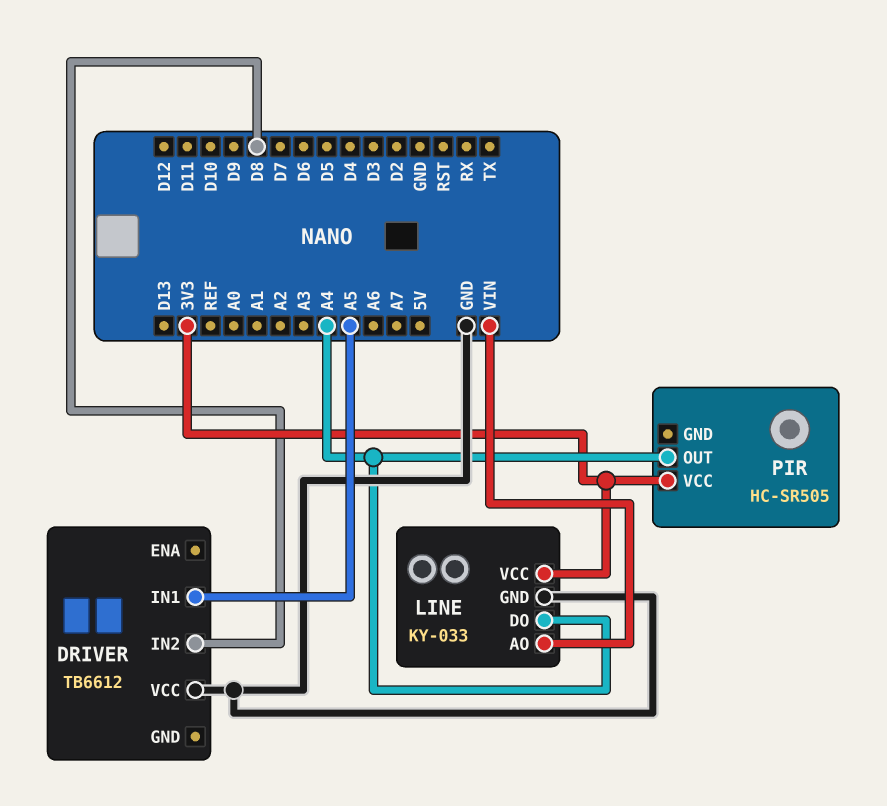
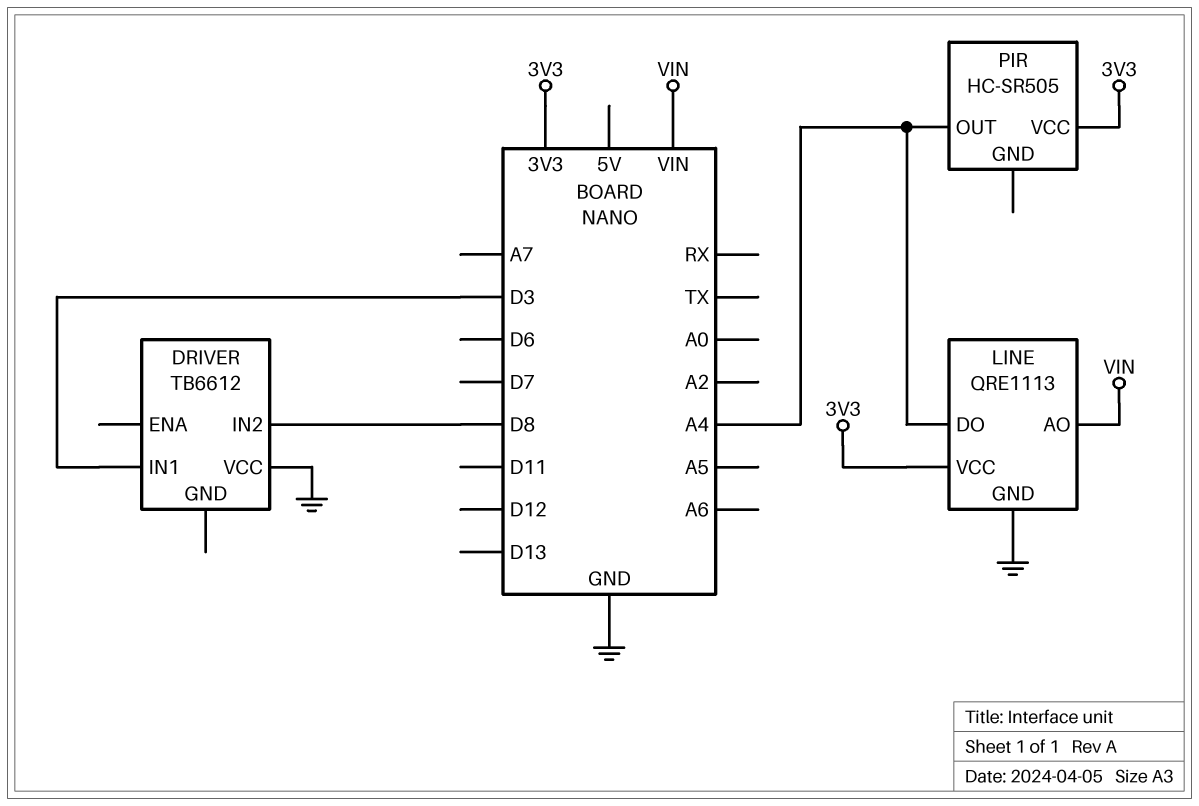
DRIVER pin IN1: A5 -> D3
LINE: KY-033 -> QRE1113

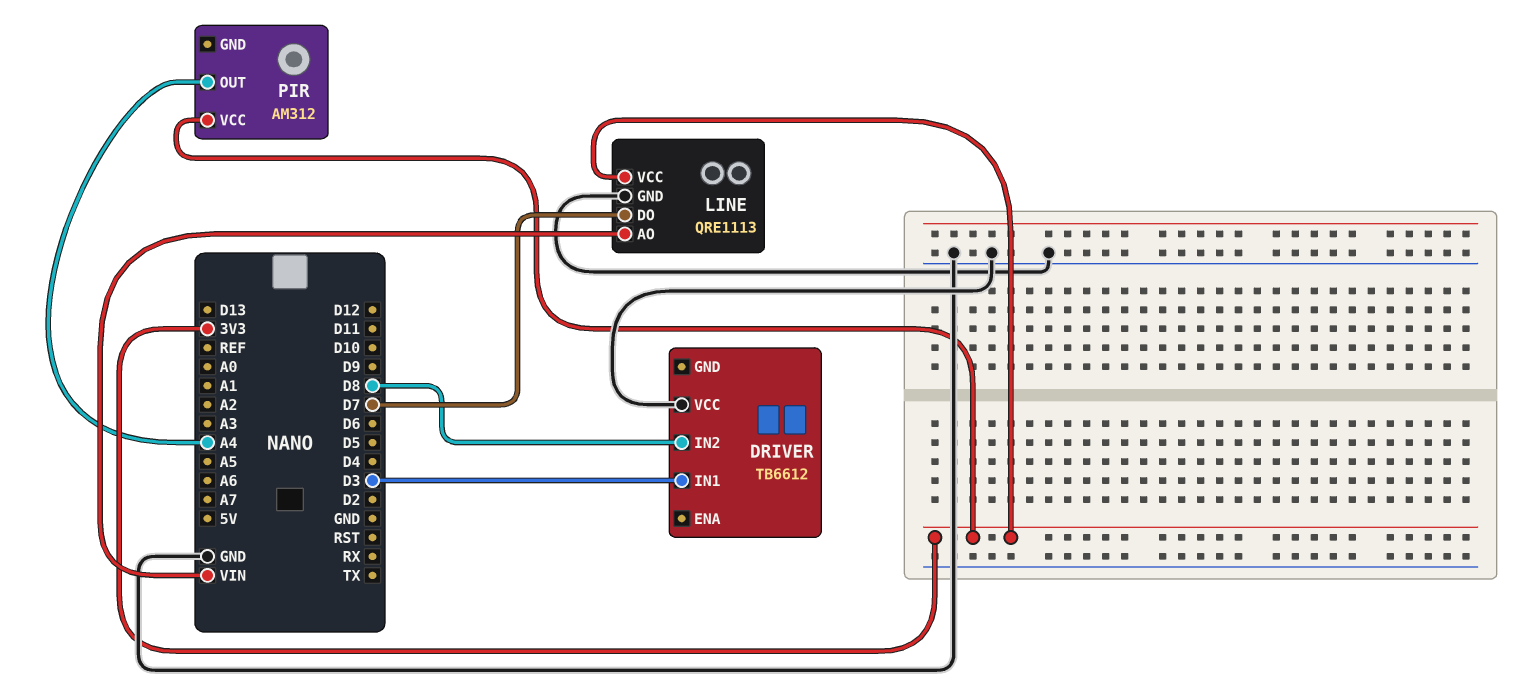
LINE pin DO: A4 -> D7
PIR: HC-SR505 -> AM312

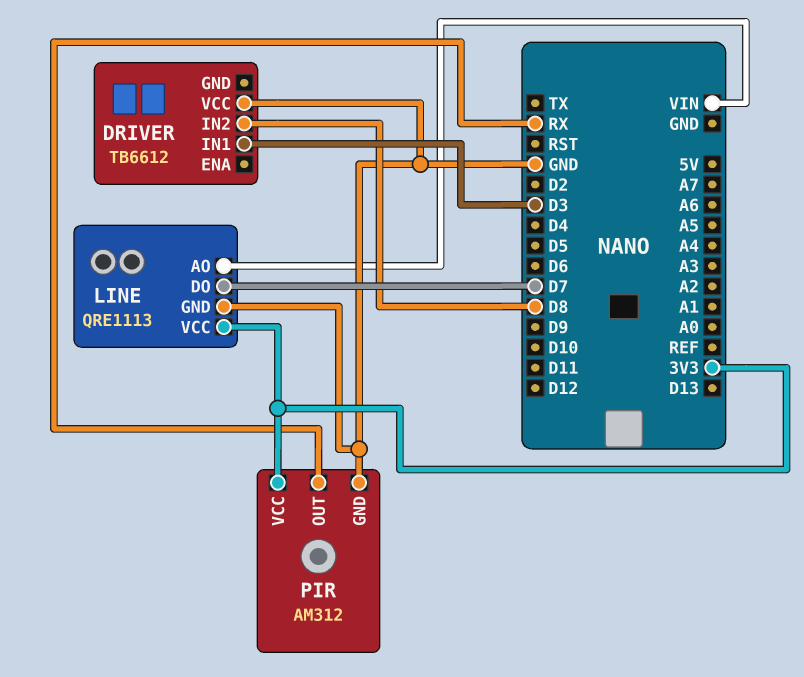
PIR pin GND: none -> GND
PIR pin OUT: A4 -> RX

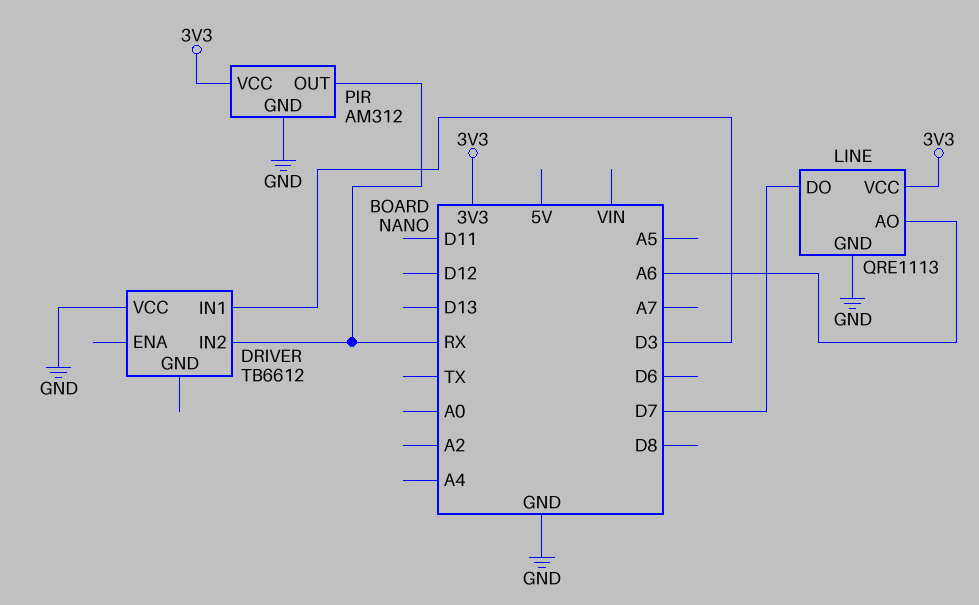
DRIVER pin IN2: D8 -> RX
LINE pin AO: VIN -> A6

